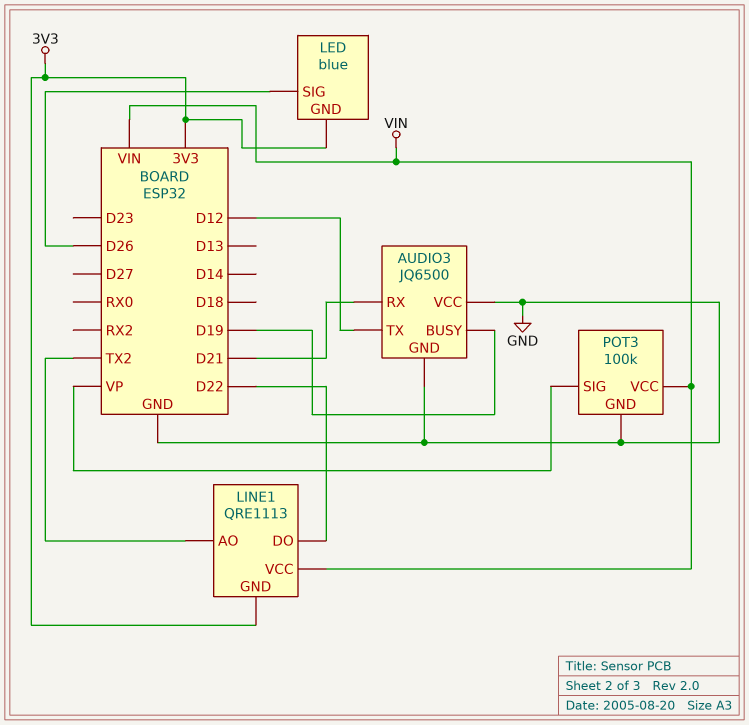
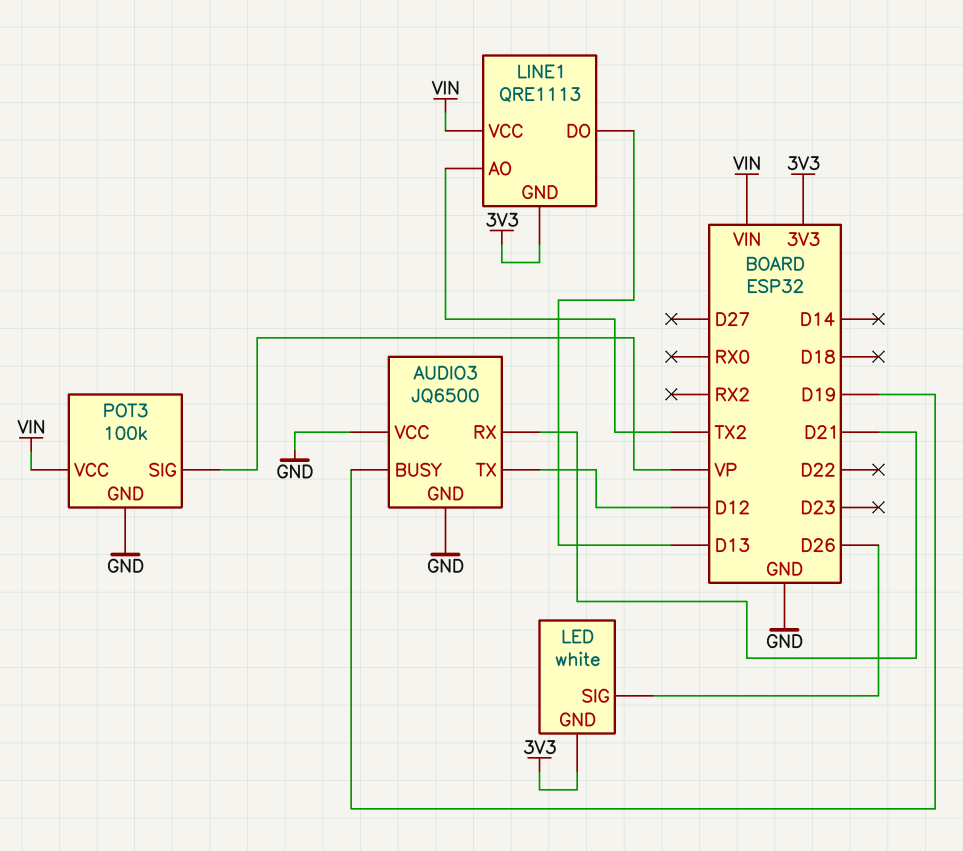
LED: blue -> white
LINE1 pin DO: D22 -> D13

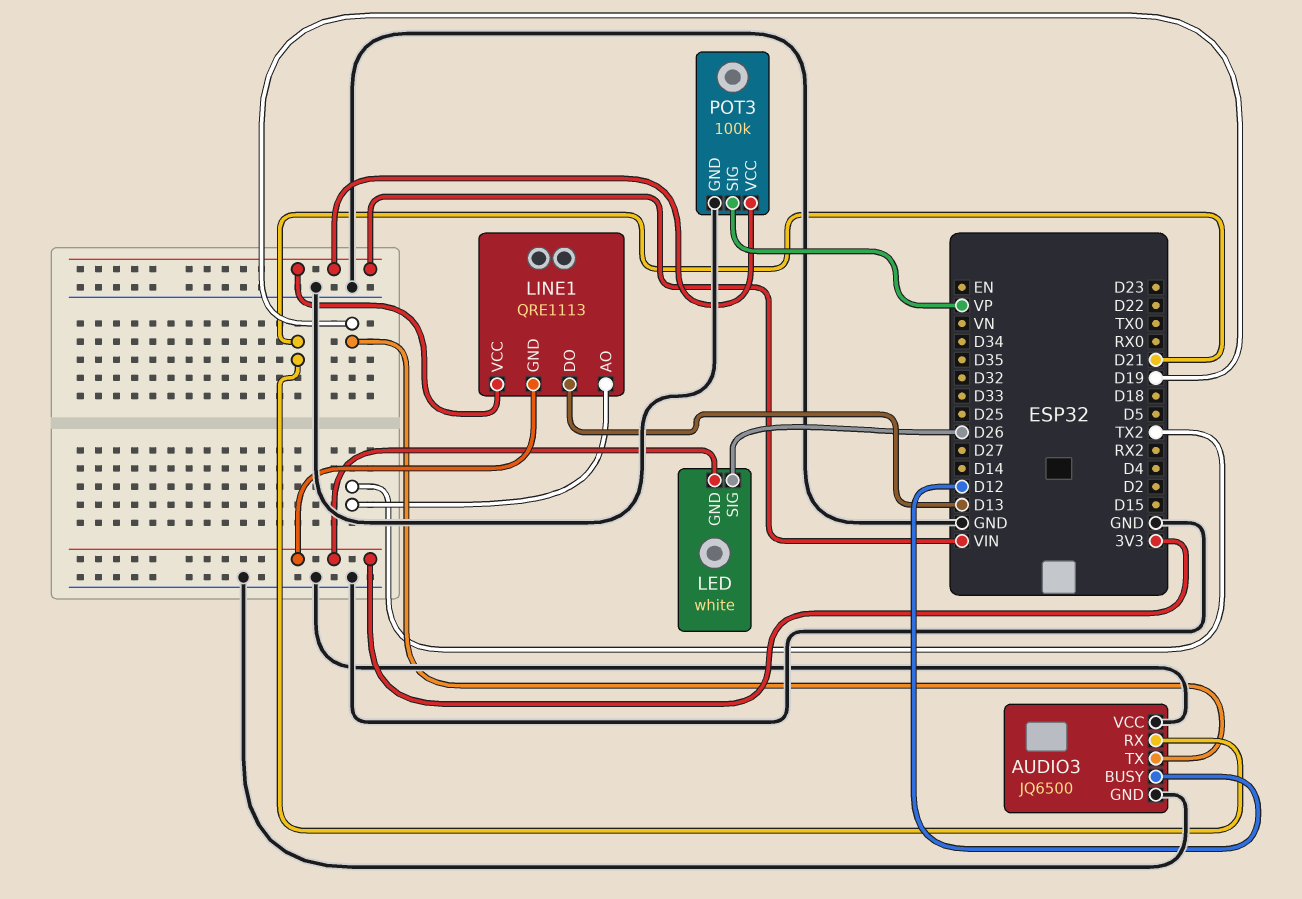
AUDIO3 pin BUSY: D19 -> D12
AUDIO3 pin TX: D12 -> D19

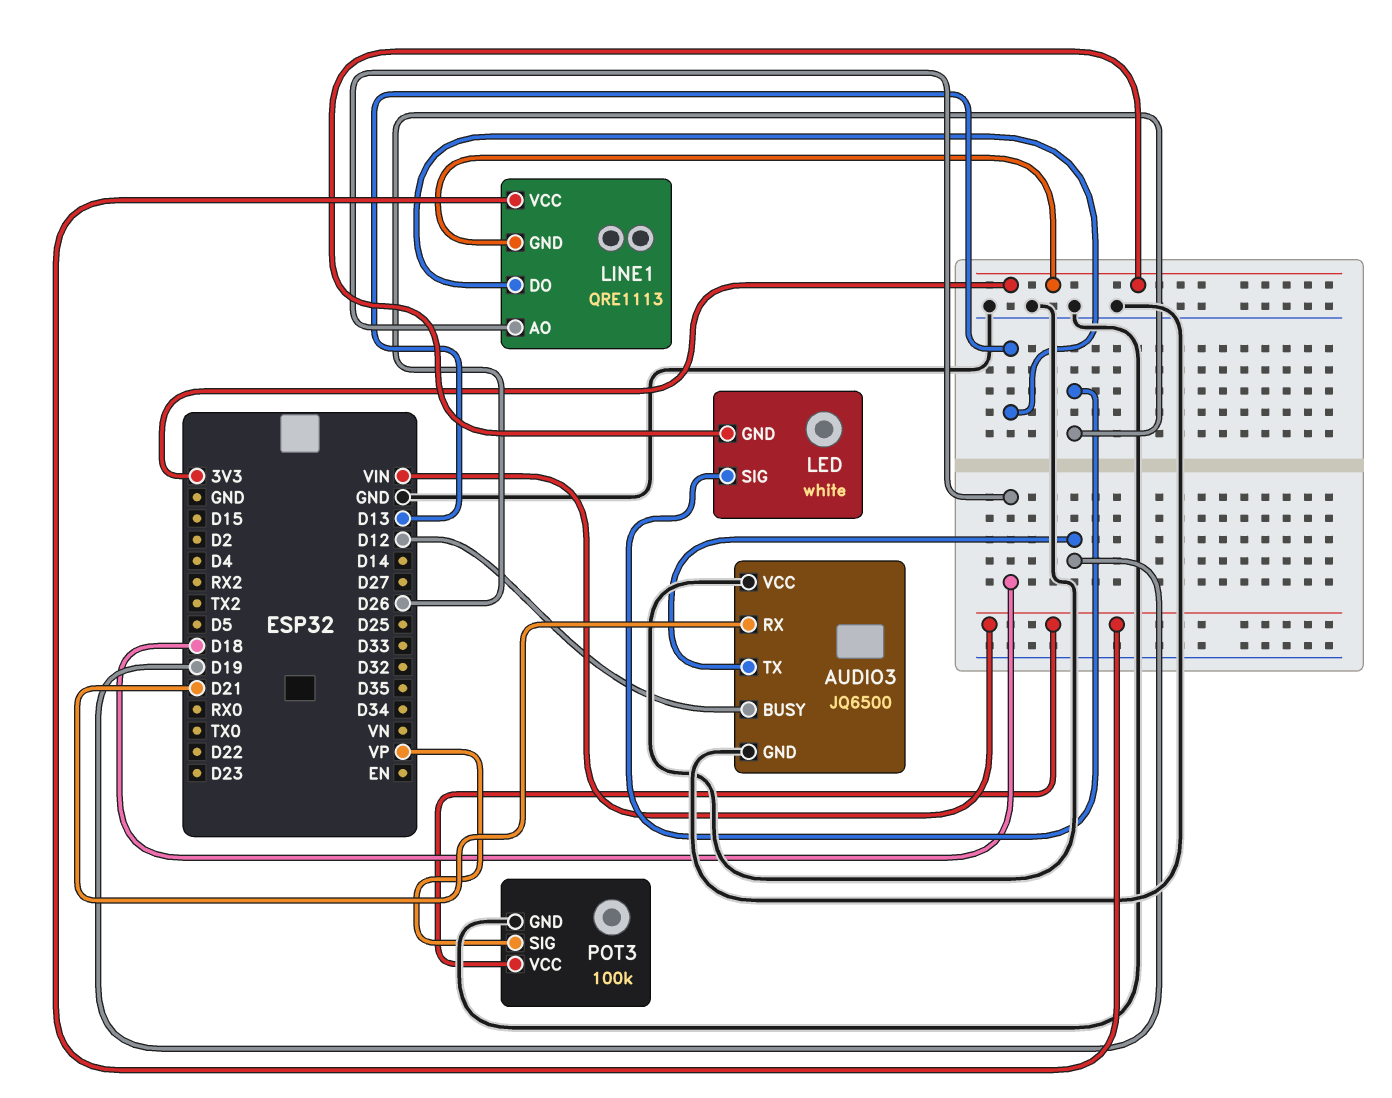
LINE1 pin AO: TX2 -> D18

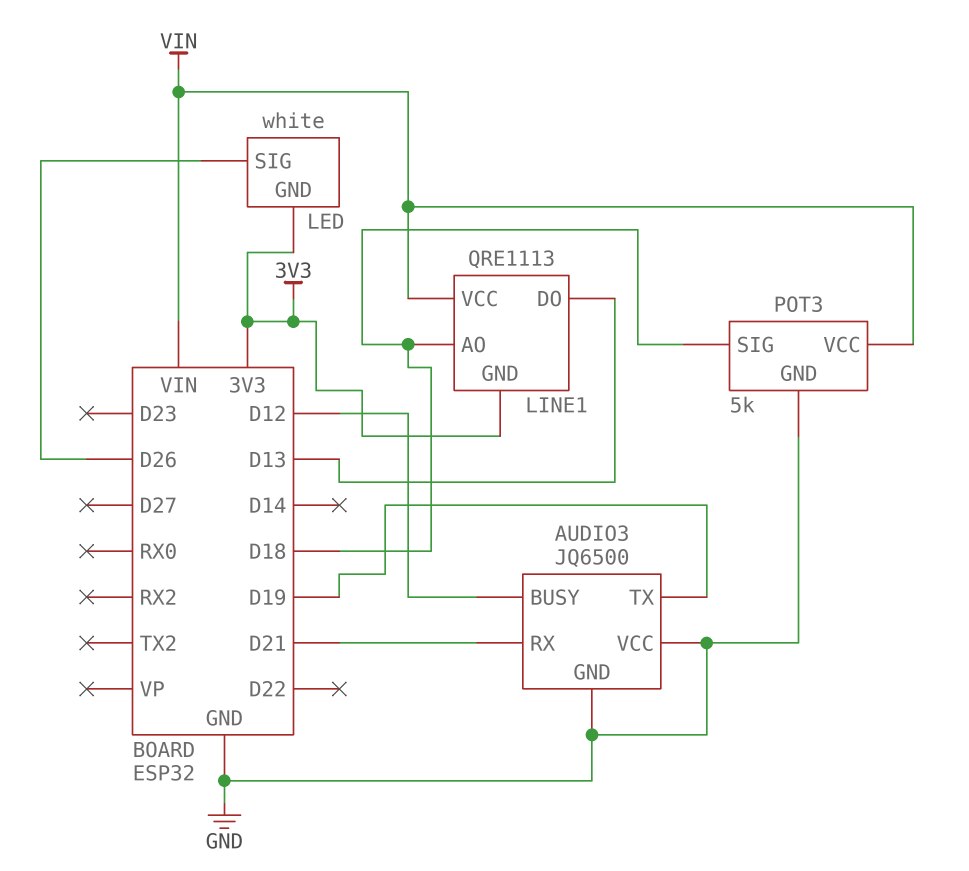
POT3: 100k -> 5k
POT3 pin SIG: VP -> D18

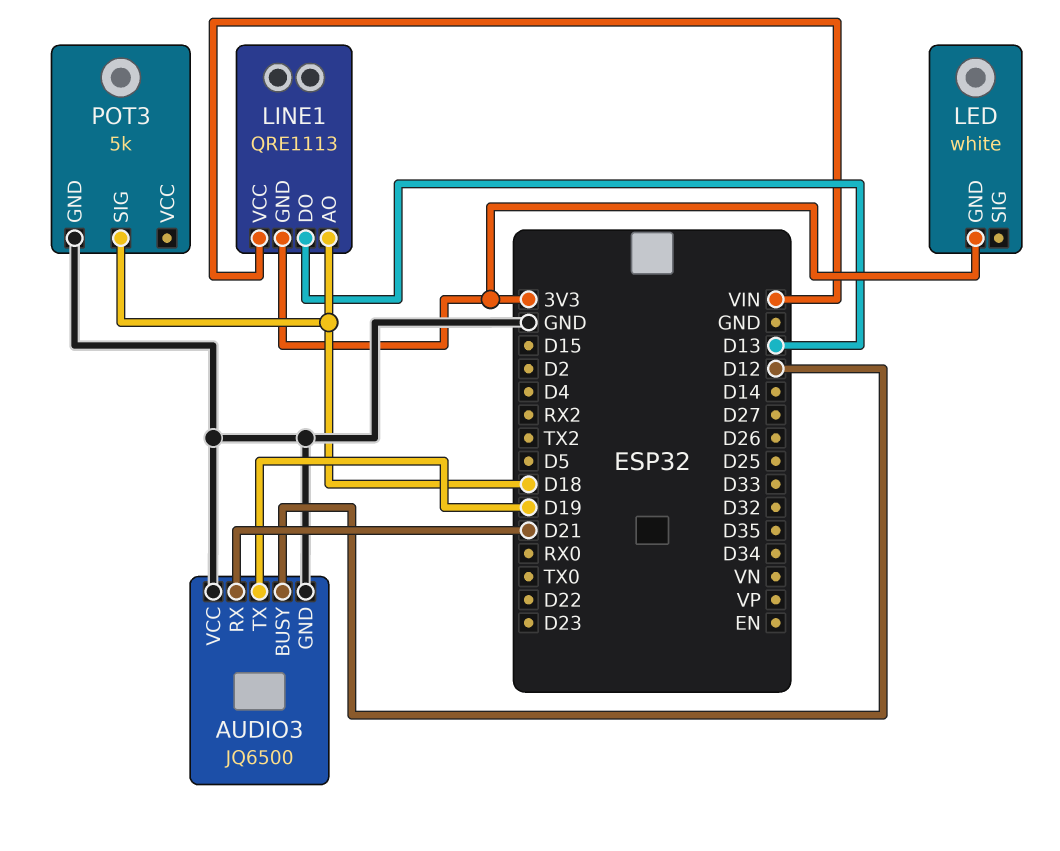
LED pin SIG: D26 -> none
POT3 pin VCC: VIN -> none

